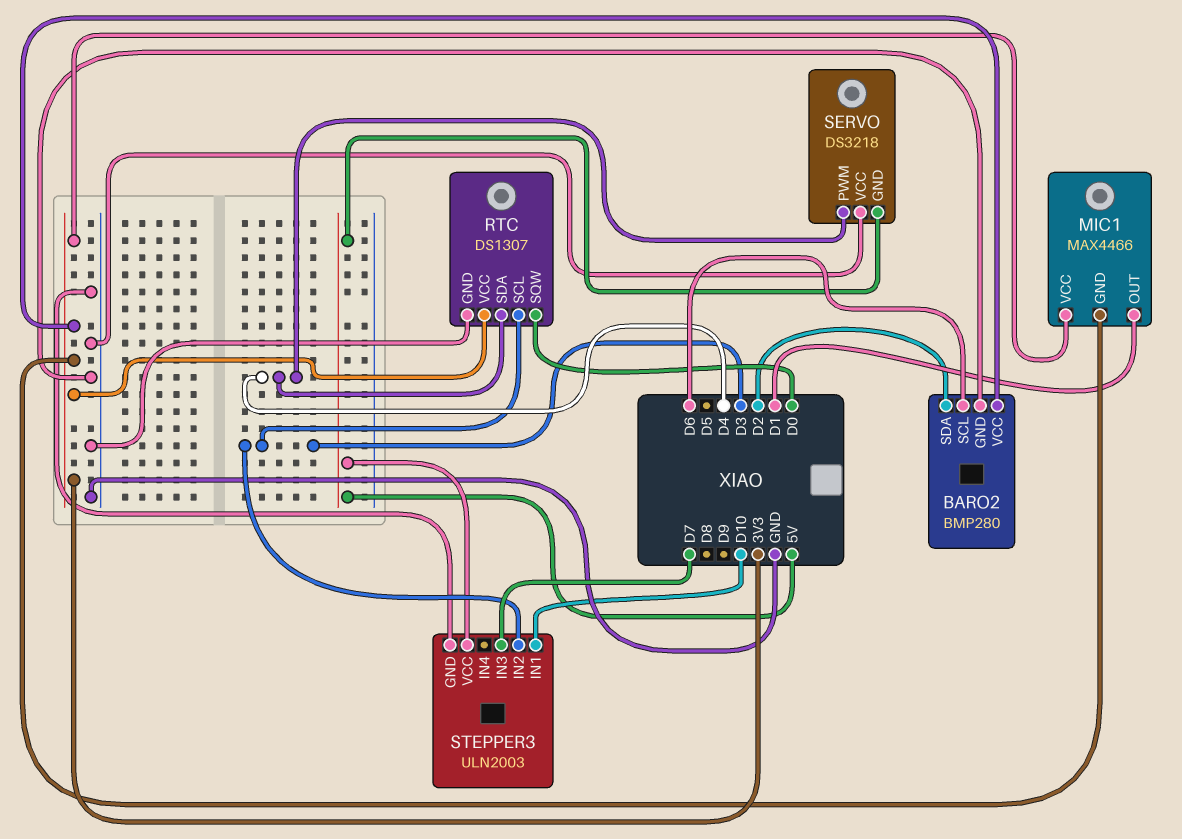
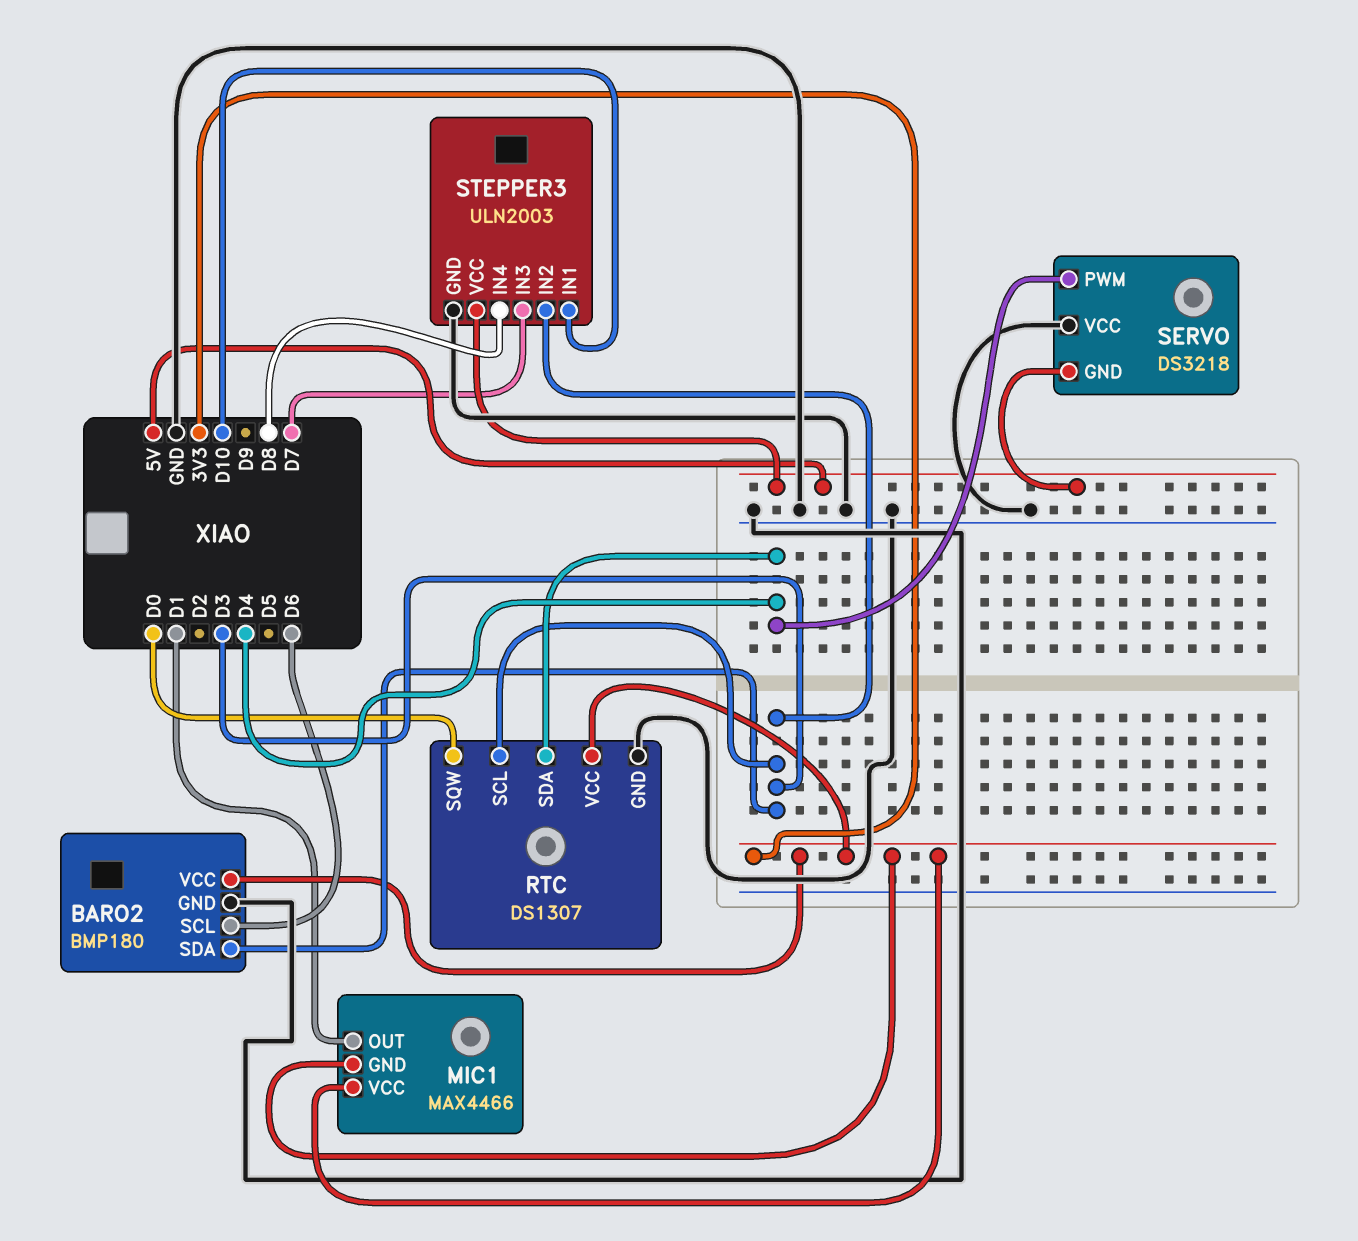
BARO2: BMP280 -> BMP180
BARO2 pin SDA: D2 -> D3
STEPPER3 pin IN4: none -> D8

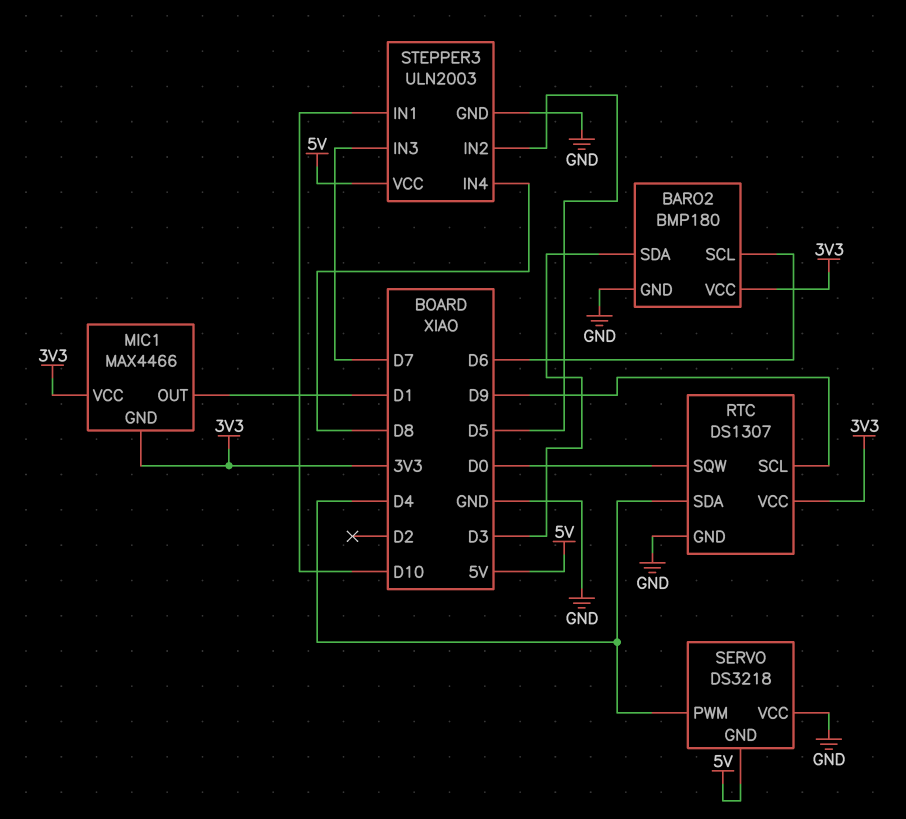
RTC pin SCL: D3 -> D9
STEPPER3 pin IN2: D3 -> D5

